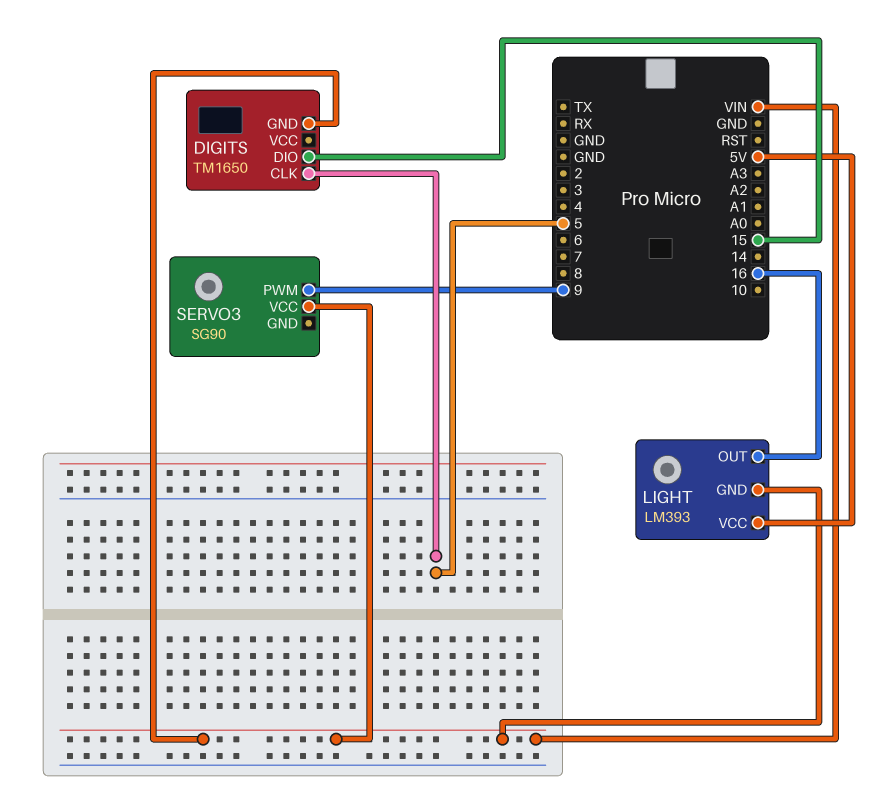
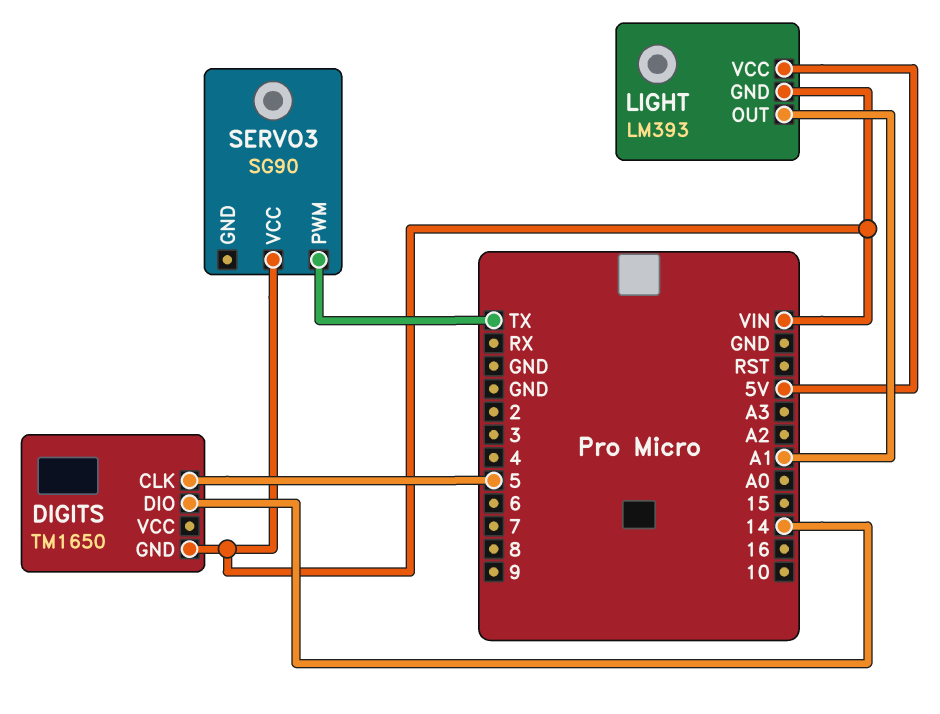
DIGITS pin DIO: 15 -> 14
LIGHT pin OUT: 16 -> A1
SERVO3 pin PWM: 9 -> TX

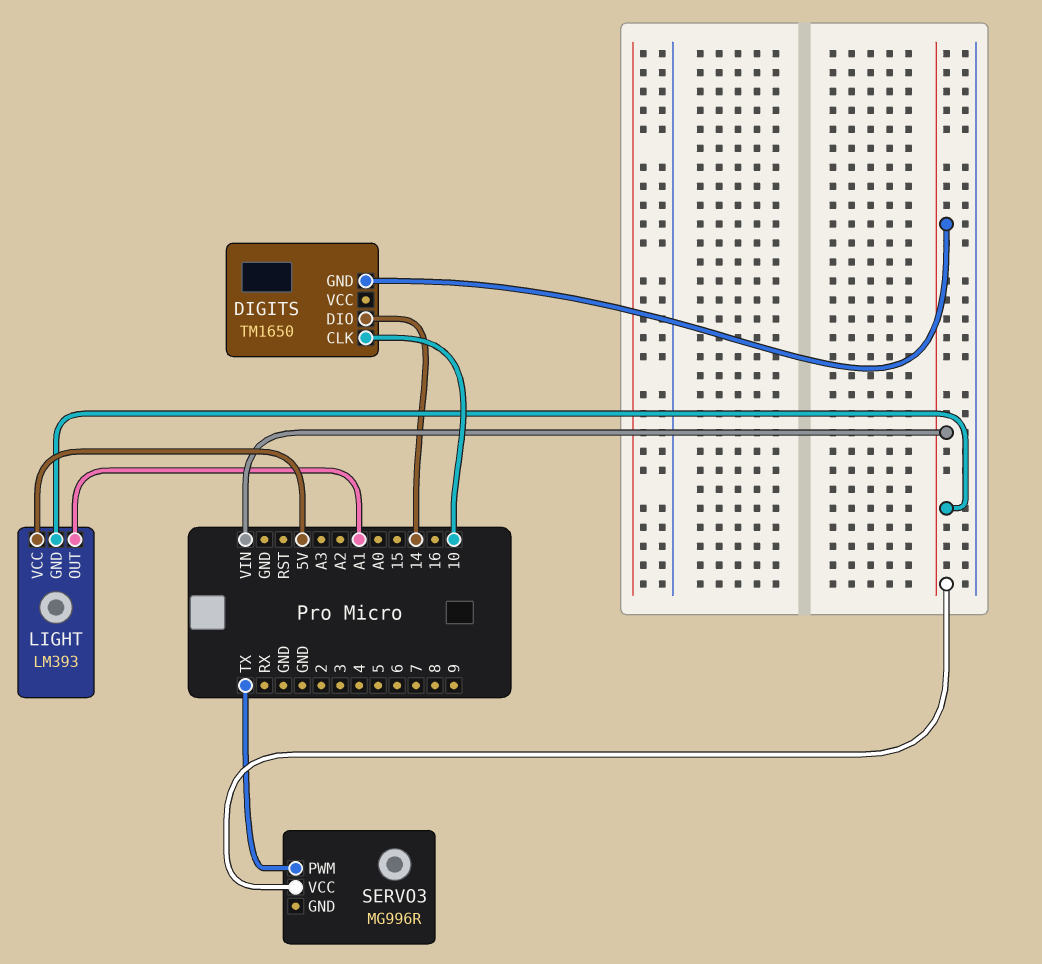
DIGITS pin CLK: 5 -> 10
SERVO3: SG90 -> MG996R

